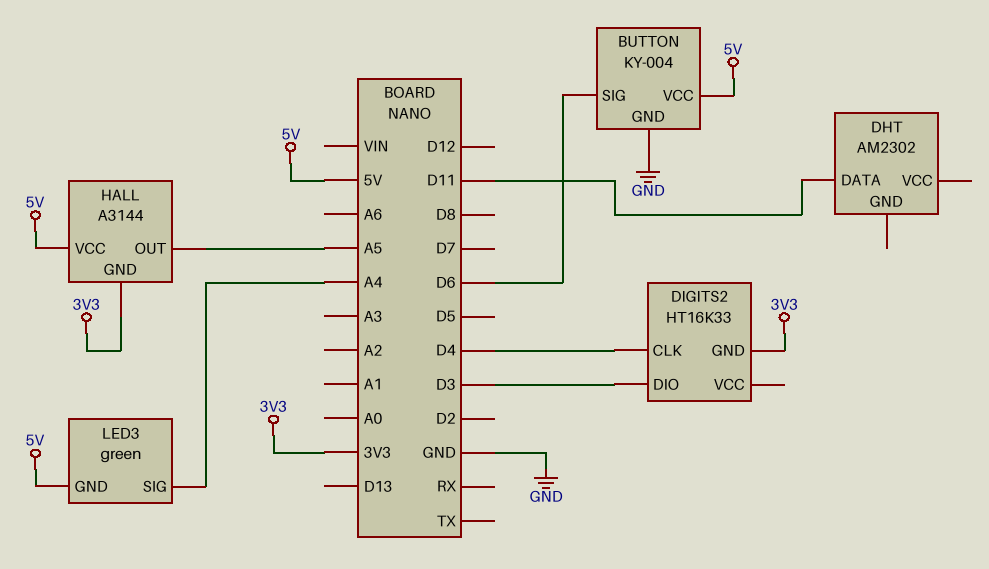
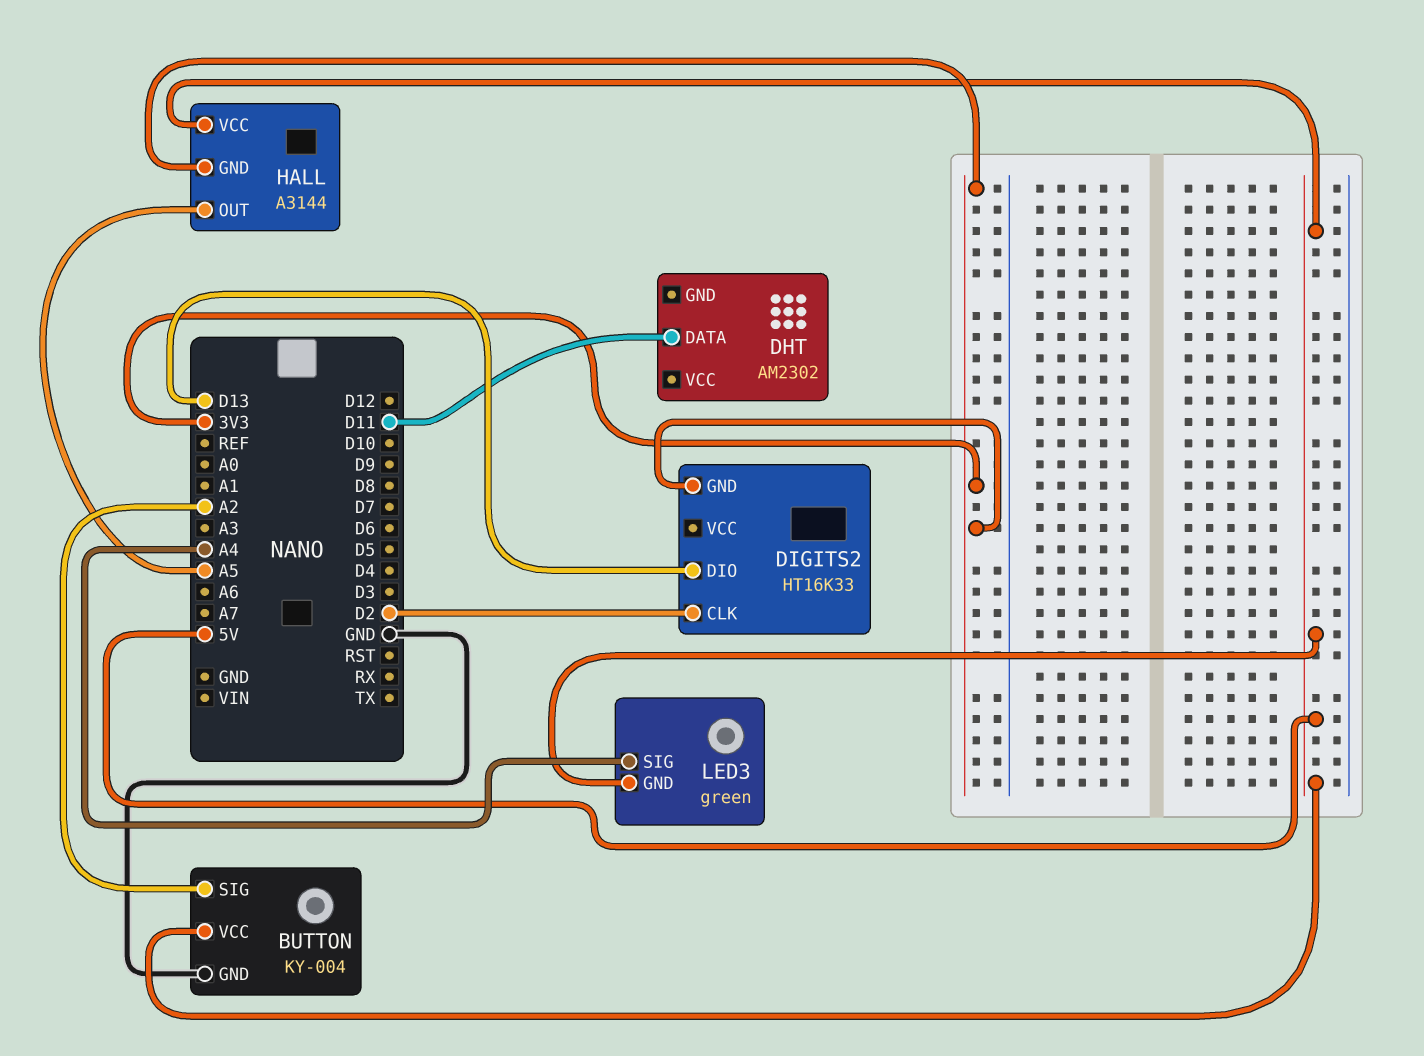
BUTTON pin SIG: D6 -> A2
DIGITS2 pin CLK: D4 -> D2
DIGITS2 pin DIO: D3 -> D13

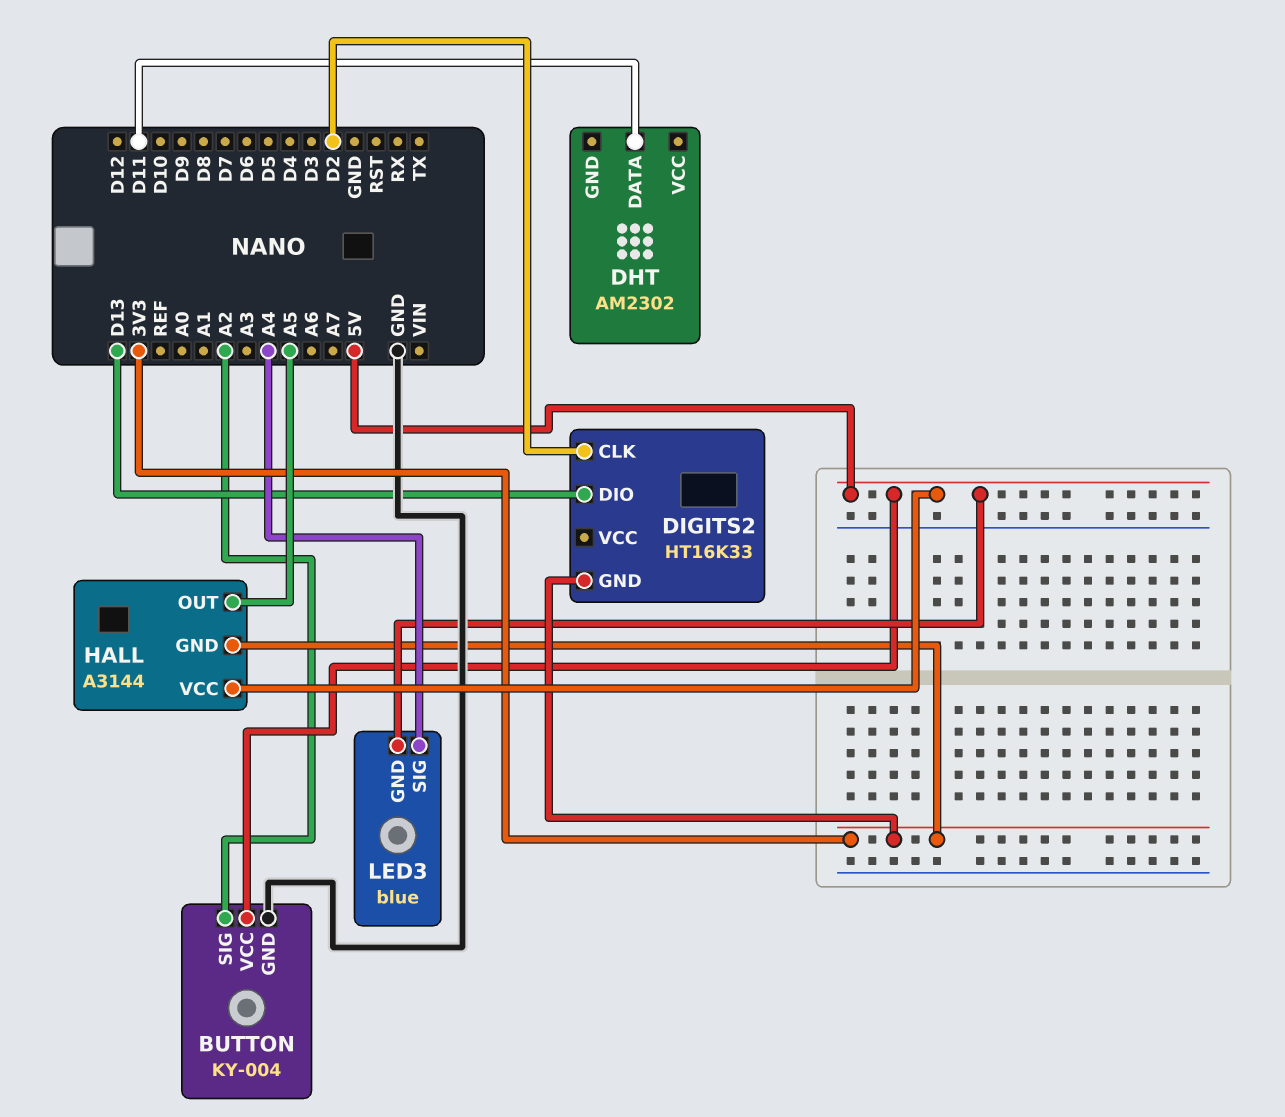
LED3: green -> blue

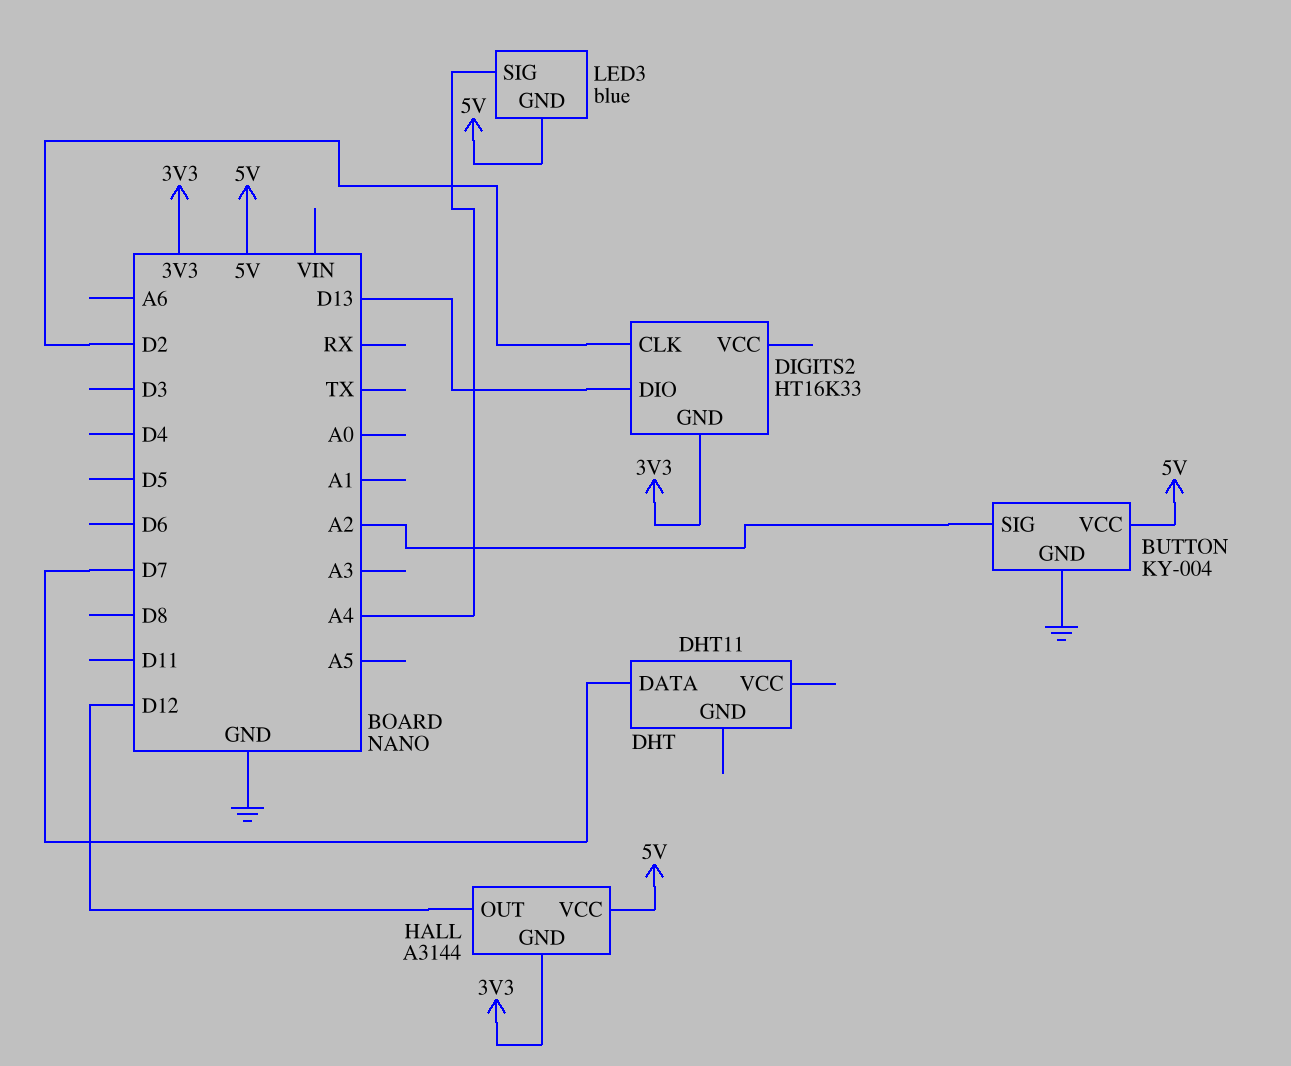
DHT: AM2302 -> DHT11
DHT pin DATA: D11 -> D7
HALL pin OUT: A5 -> D12

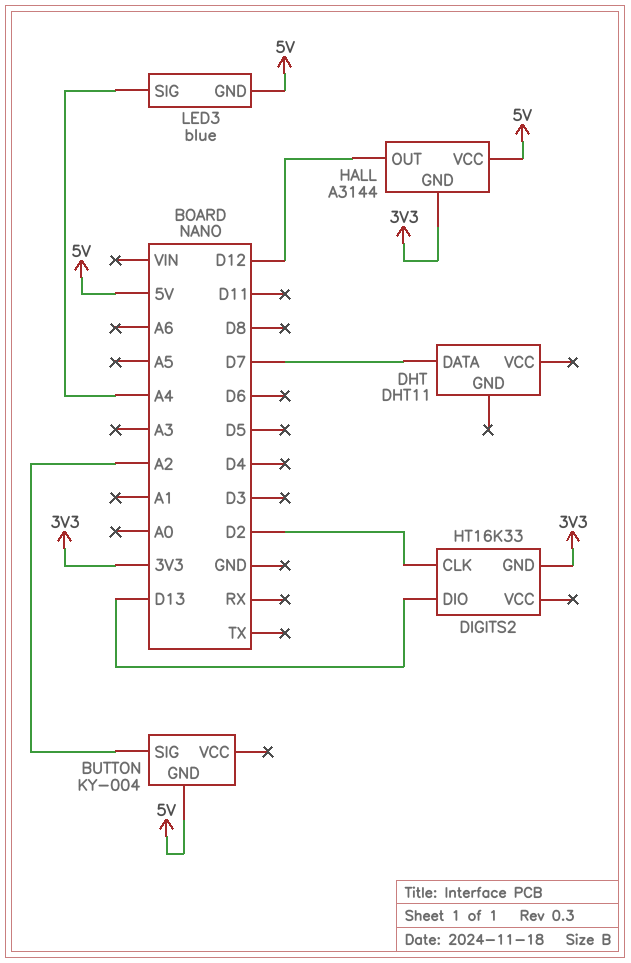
BUTTON pin GND: GND -> 5V
BUTTON pin VCC: 5V -> none

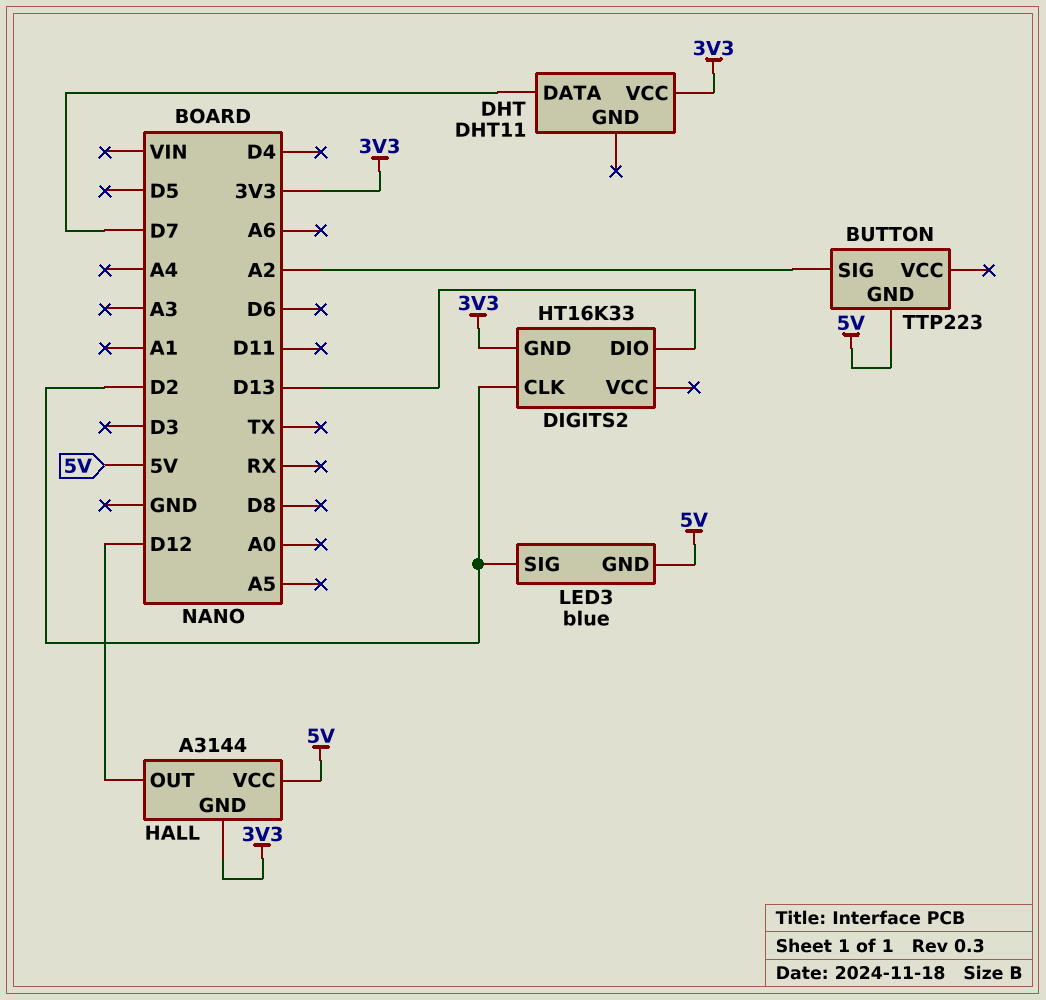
BUTTON: KY-004 -> TTP223
DHT pin VCC: none -> 3V3
LED3 pin SIG: A4 -> D2

